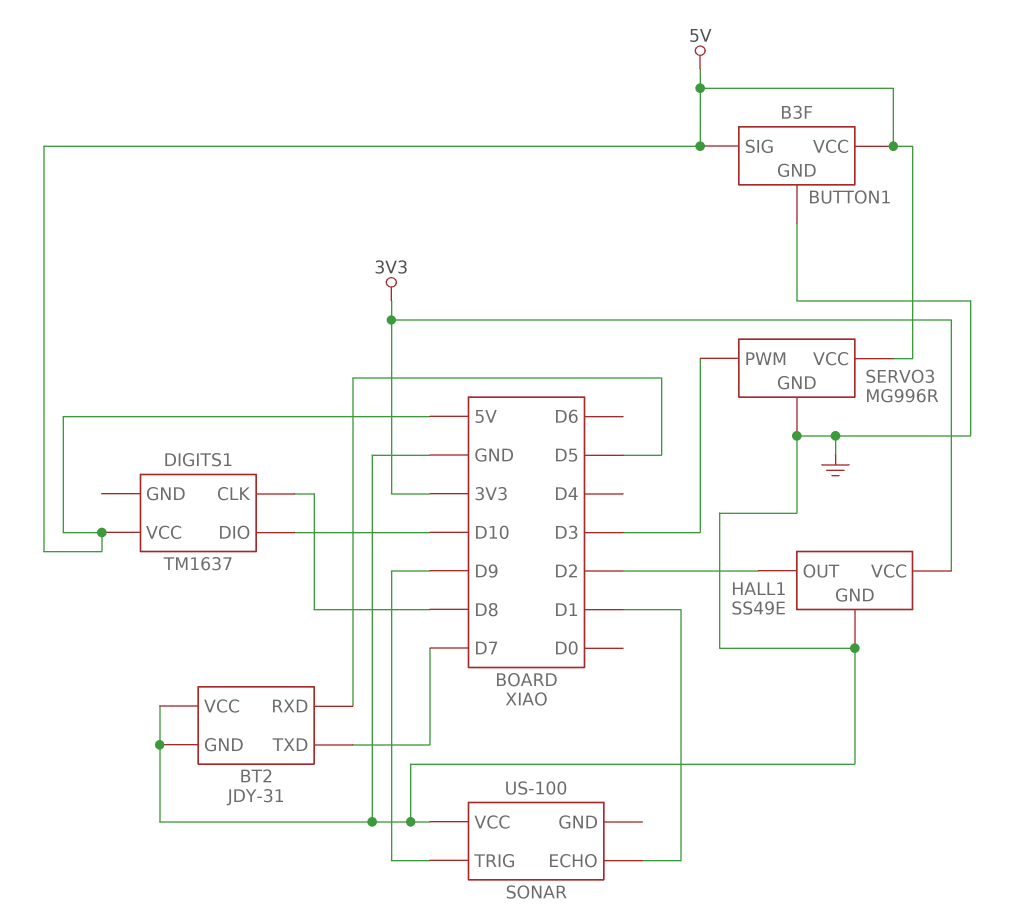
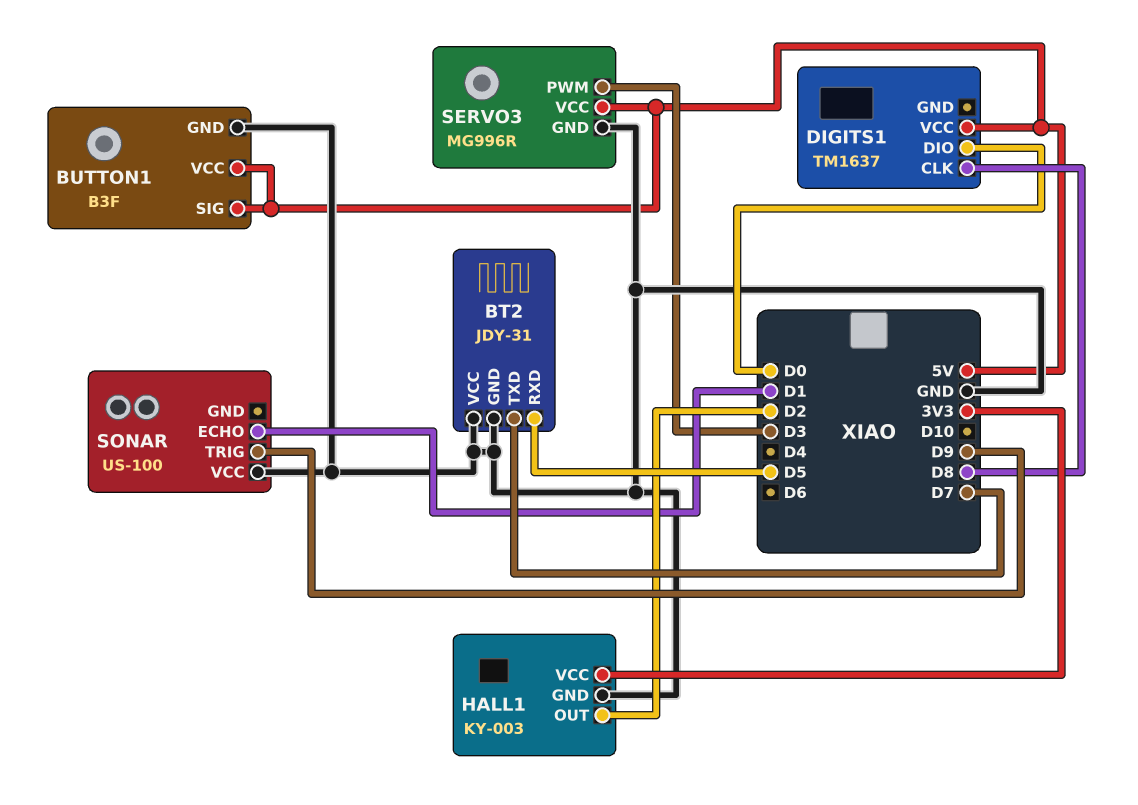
DIGITS1 pin DIO: D10 -> D0
HALL1: SS49E -> KY-003

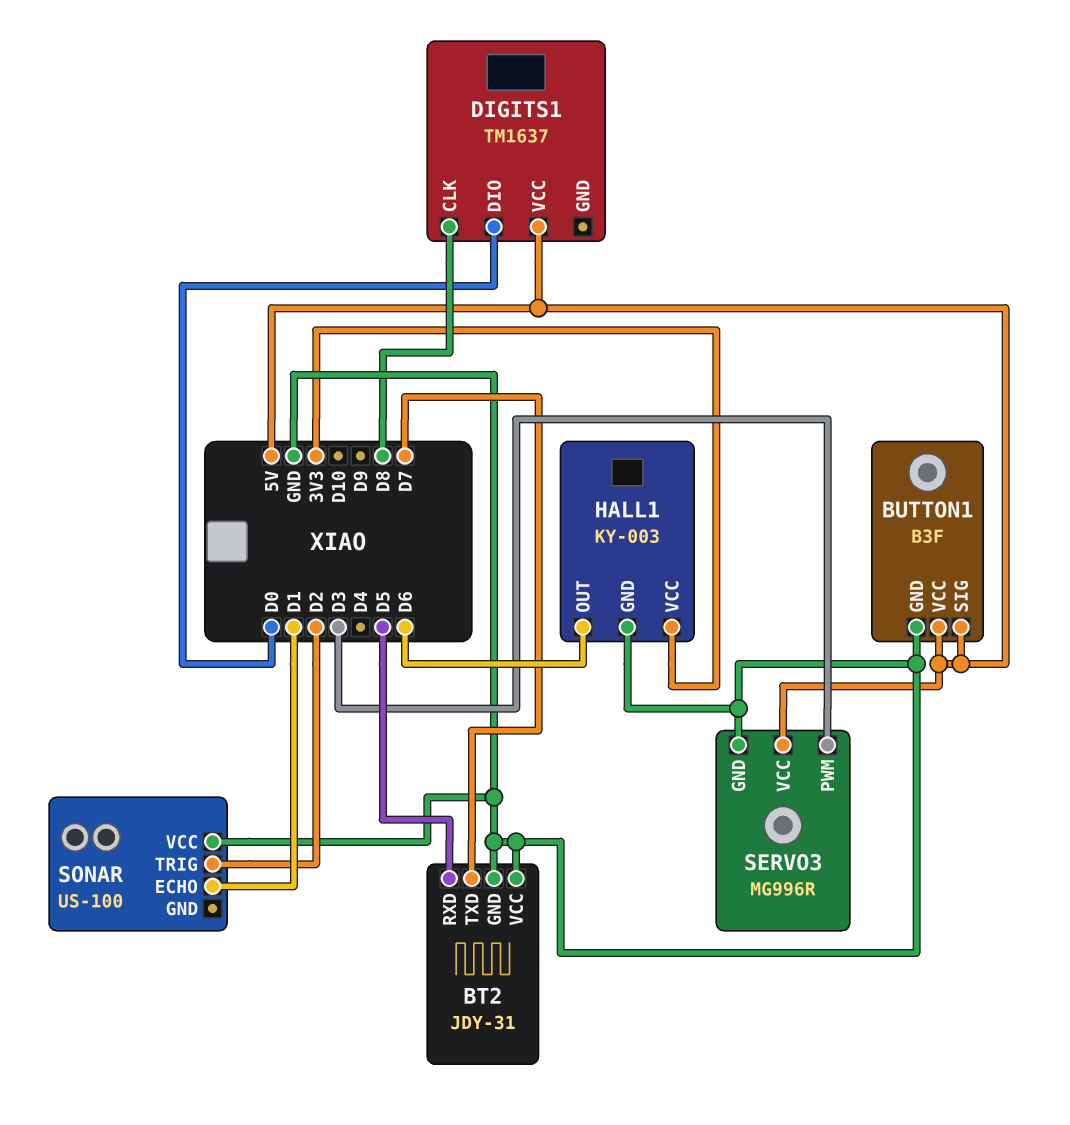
HALL1 pin OUT: D2 -> D6
SONAR pin TRIG: D9 -> D2

